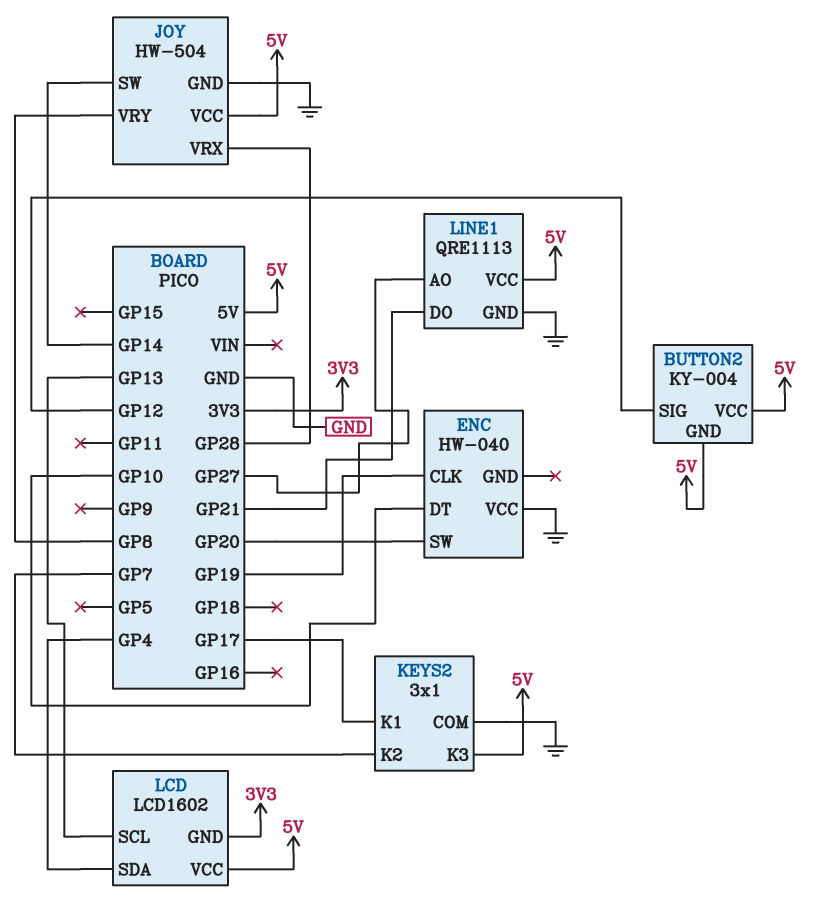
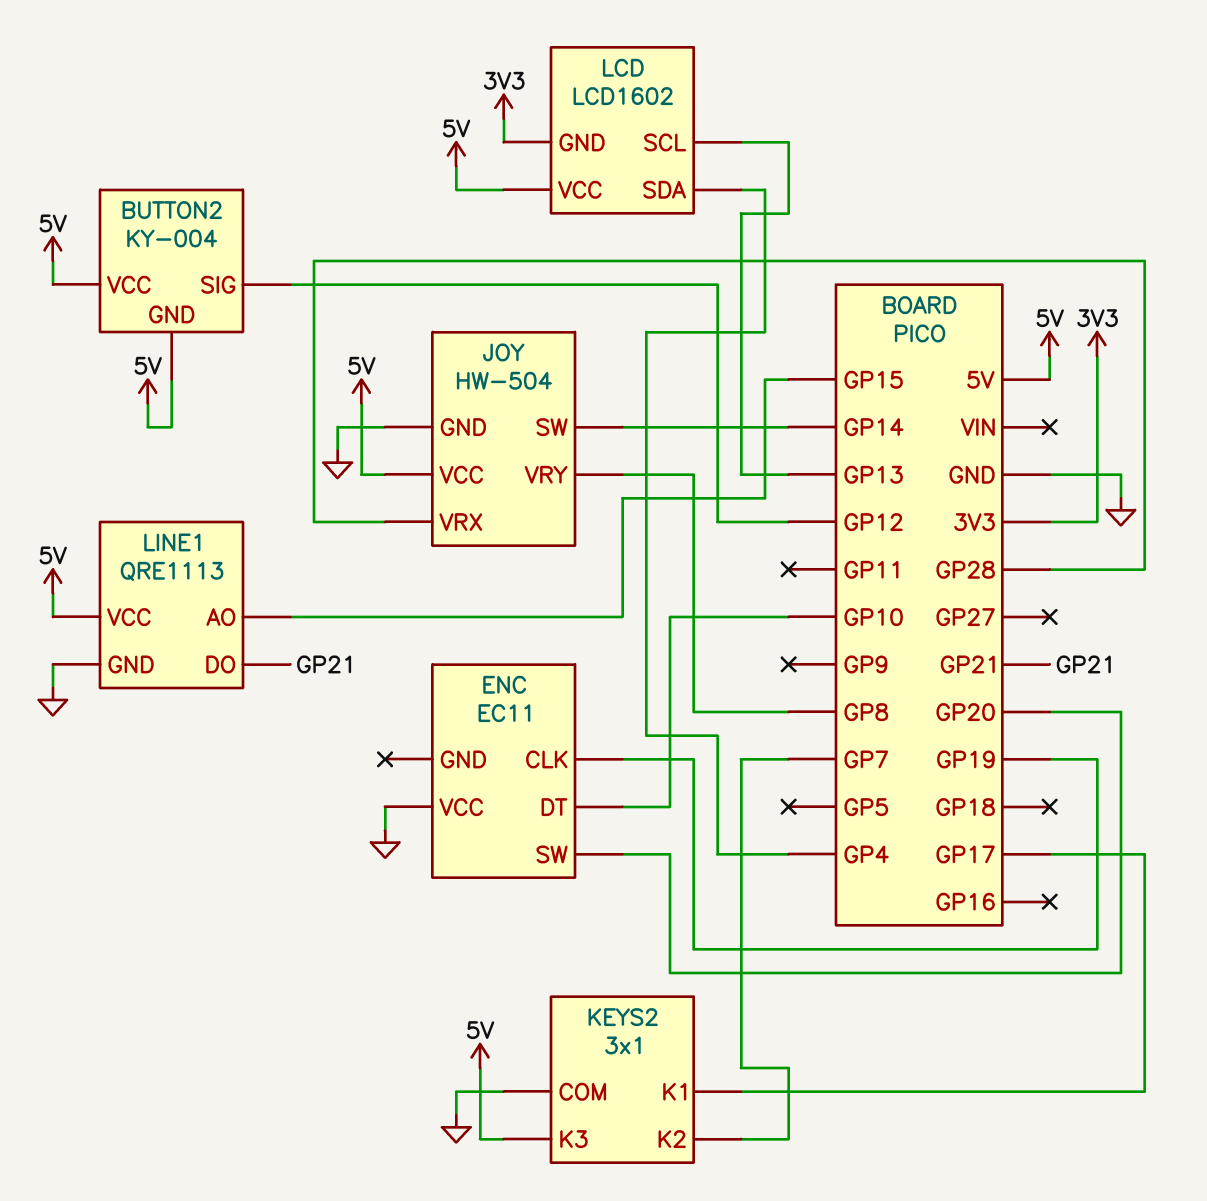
ENC: HW-040 -> EC11
LINE1 pin AO: GP27 -> GP15

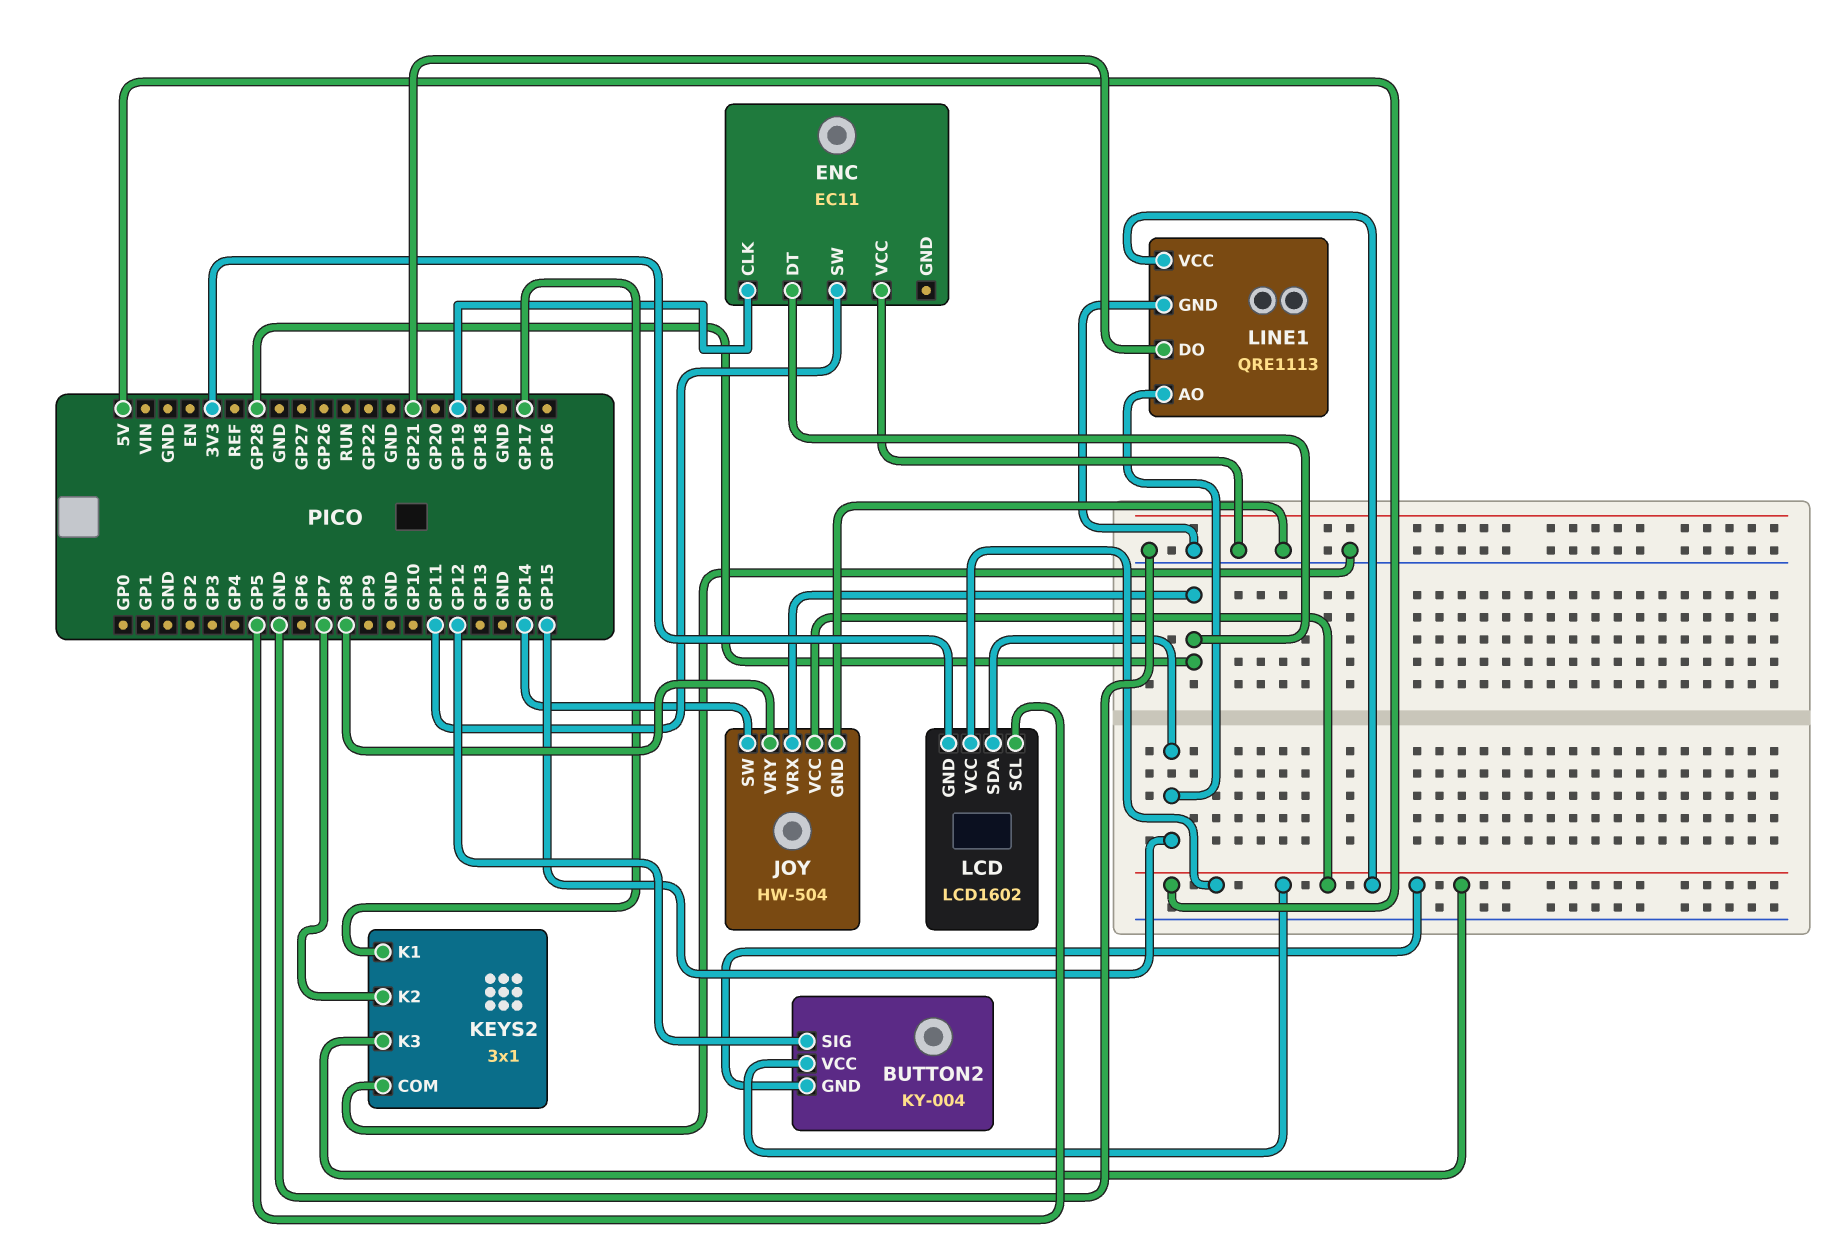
ENC pin DT: GP10 -> GP28
ENC pin SW: GP20 -> GP11
LCD pin SCL: GP13 -> GP5
LCD pin SDA: GP4 -> GP15

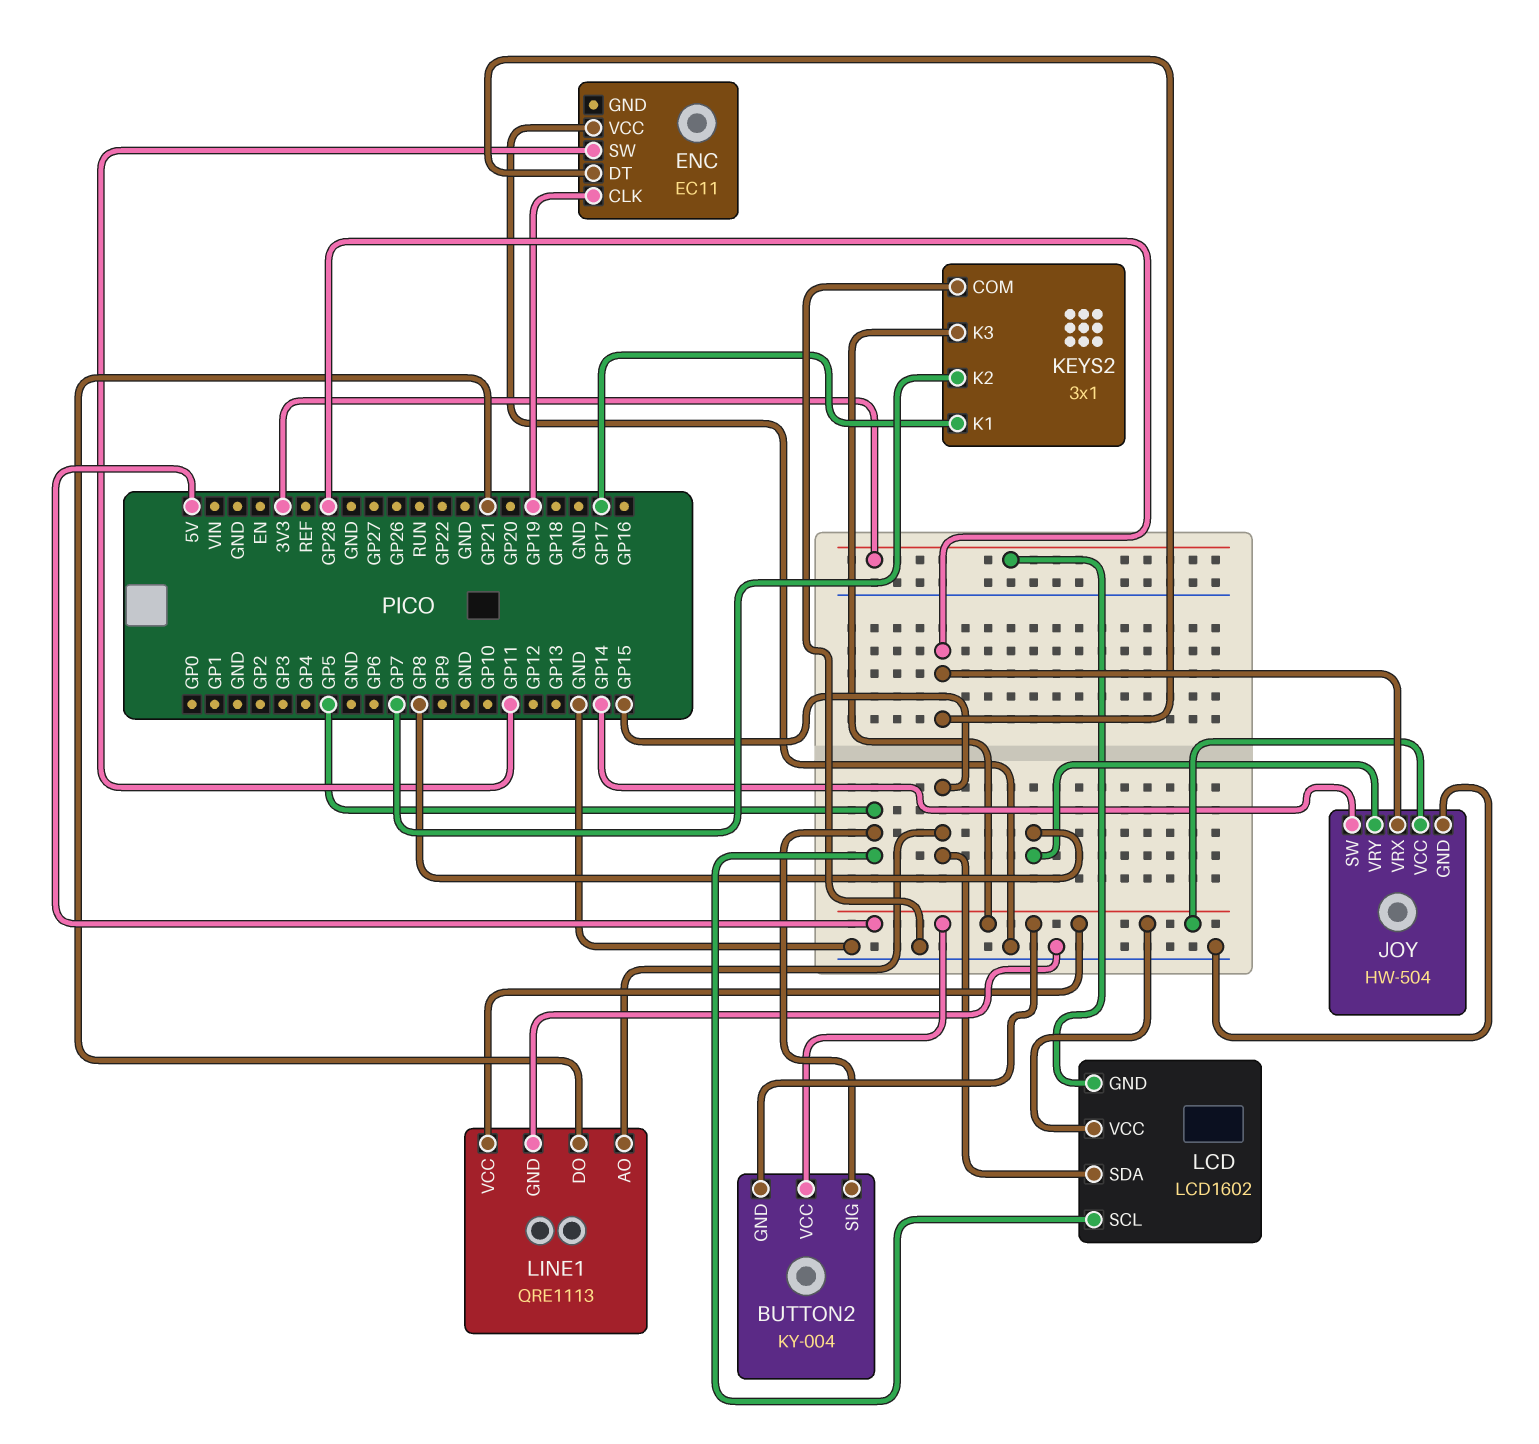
BUTTON2 pin SIG: GP12 -> GP5

